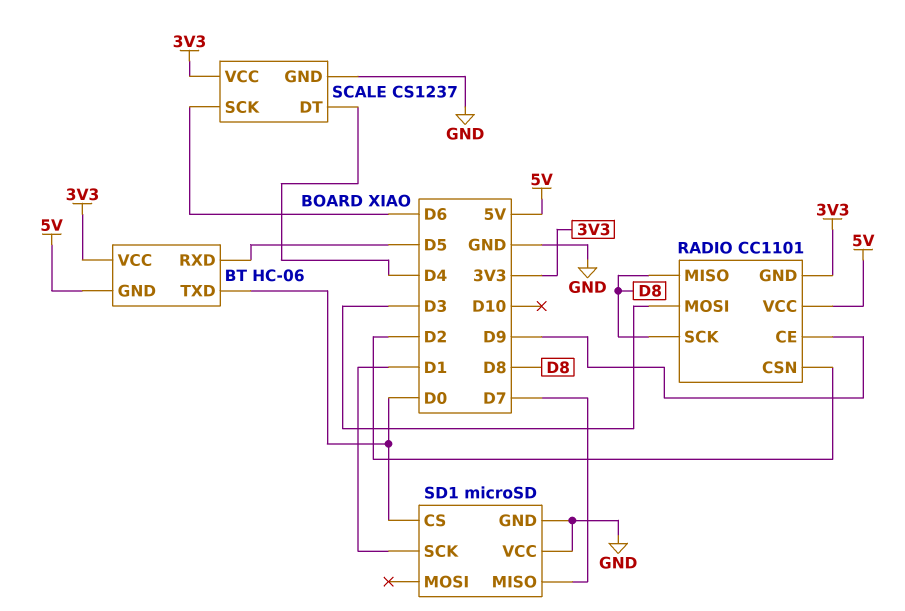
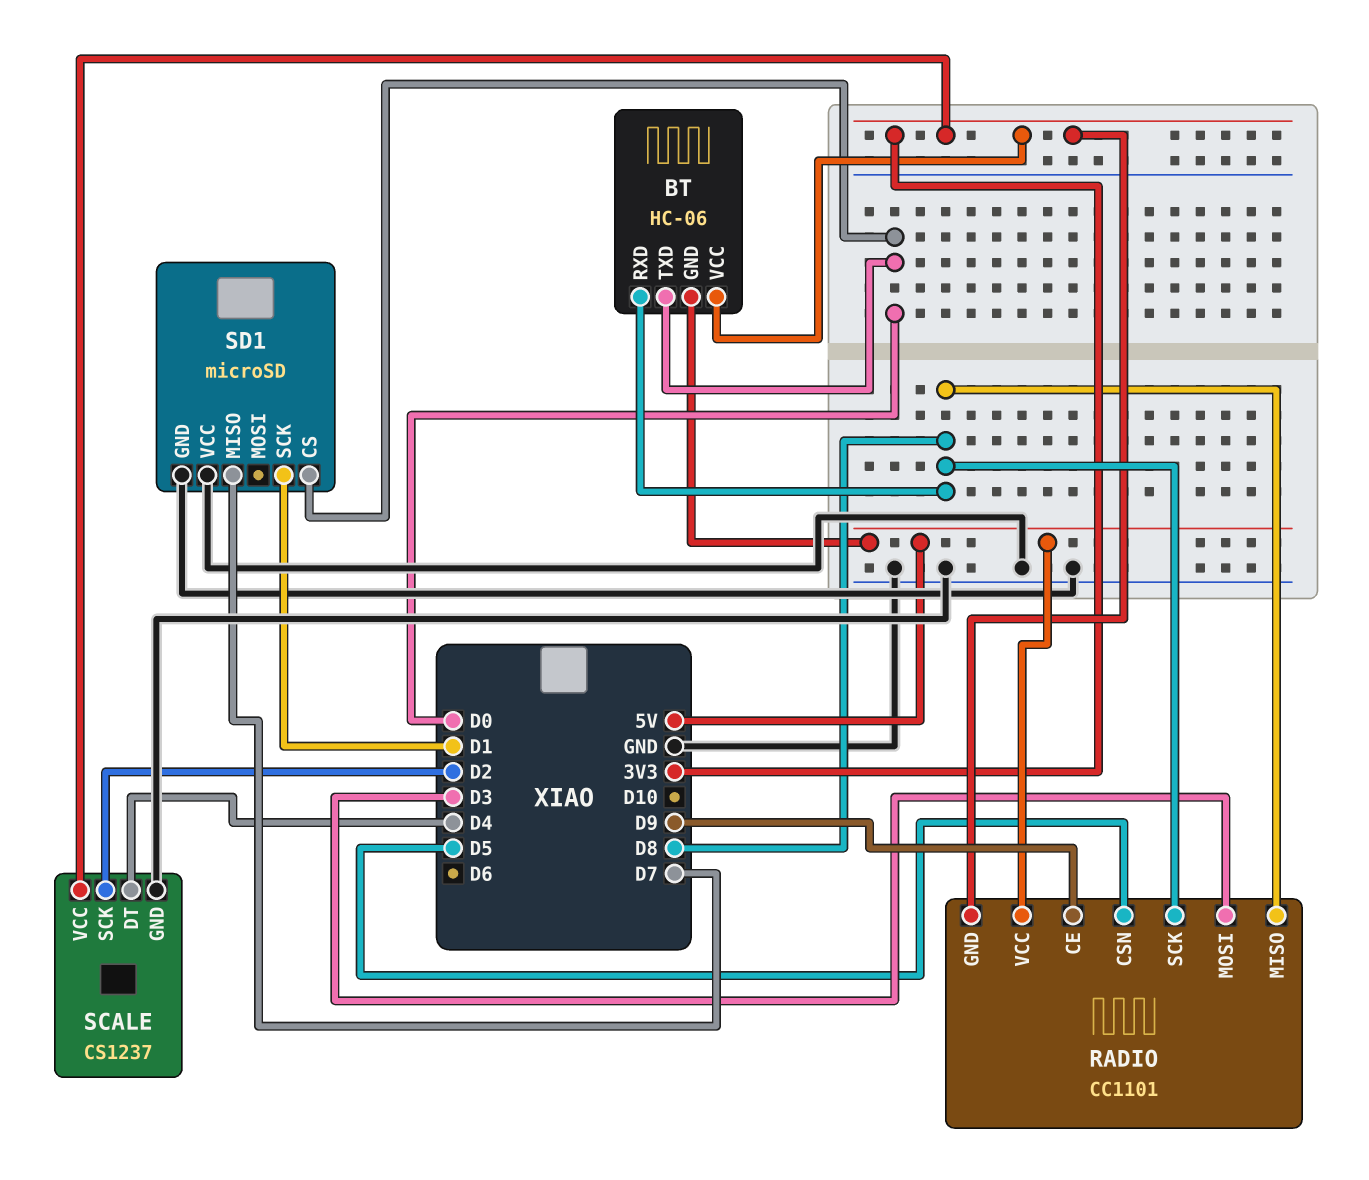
BT pin RXD: D5 -> D8
RADIO pin CSN: D2 -> D5
SCALE pin SCK: D6 -> D2

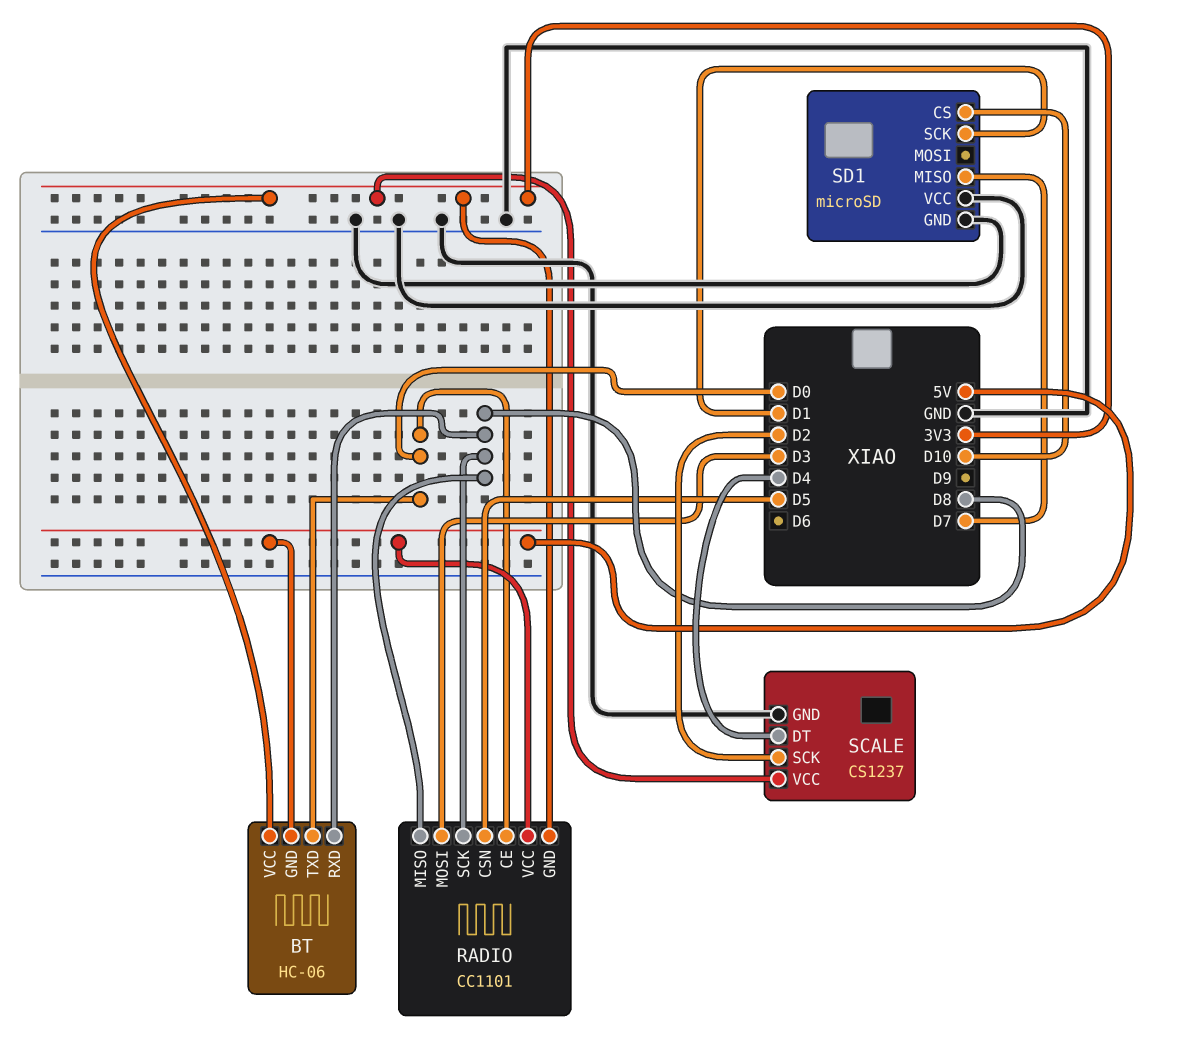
RADIO pin CE: D9 -> D0
SD1 pin CS: D0 -> D10

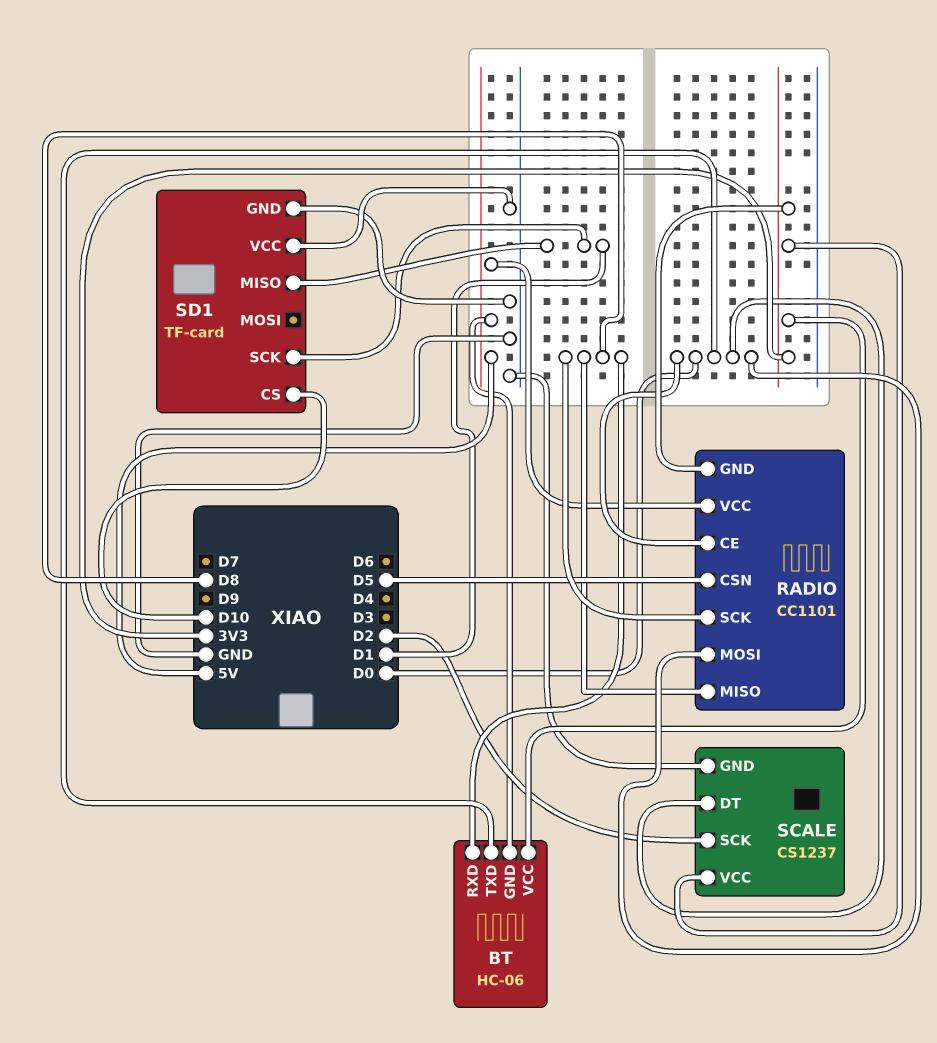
RADIO pin MOSI: D3 -> D0
SCALE pin DT: D4 -> D0
SD1: microSD -> TF-card
SD1 pin MISO: D7 -> D1

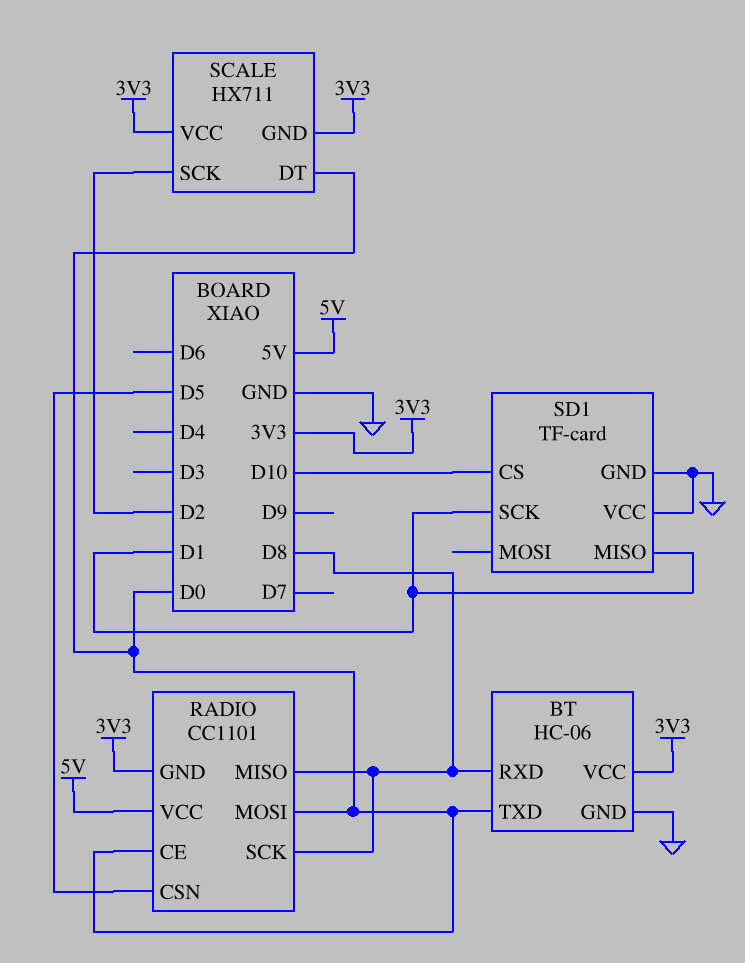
BT pin GND: 5V -> GND
SCALE: CS1237 -> HX711
SCALE pin GND: GND -> 3V3

